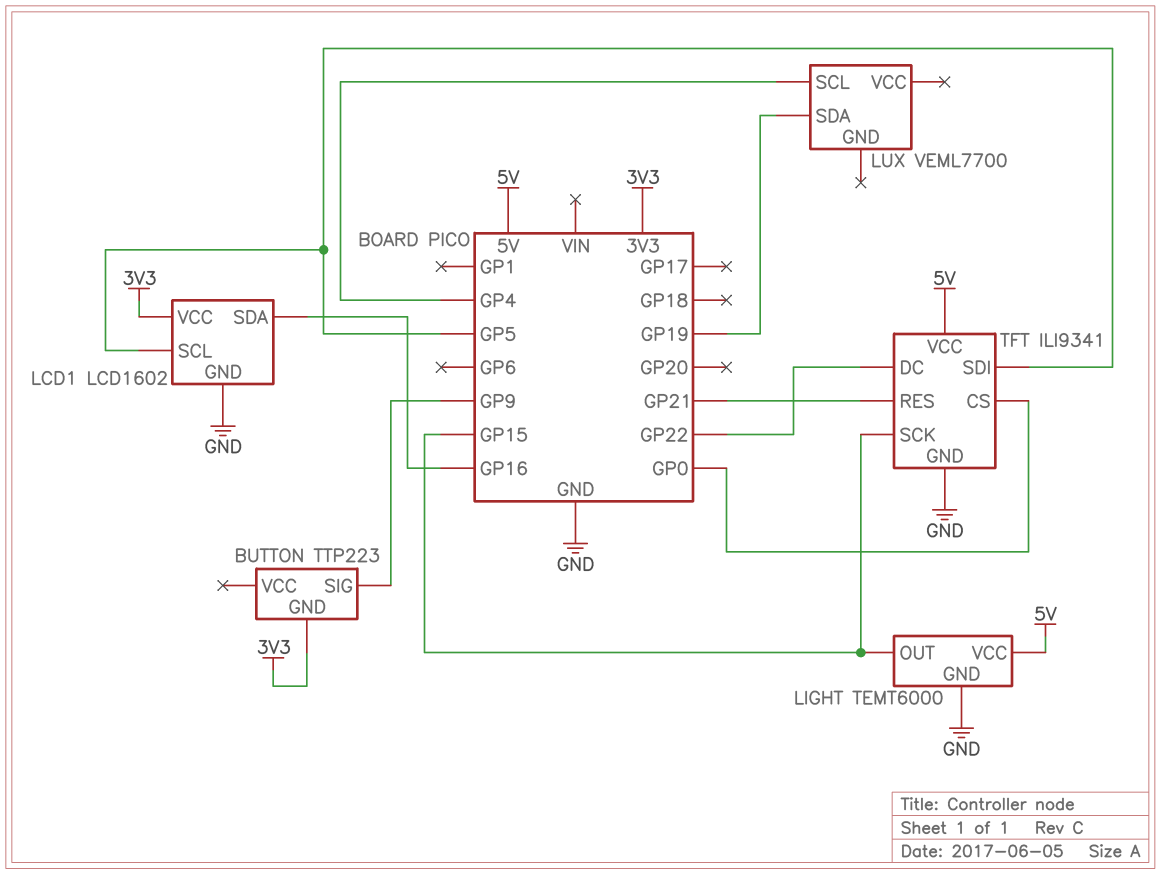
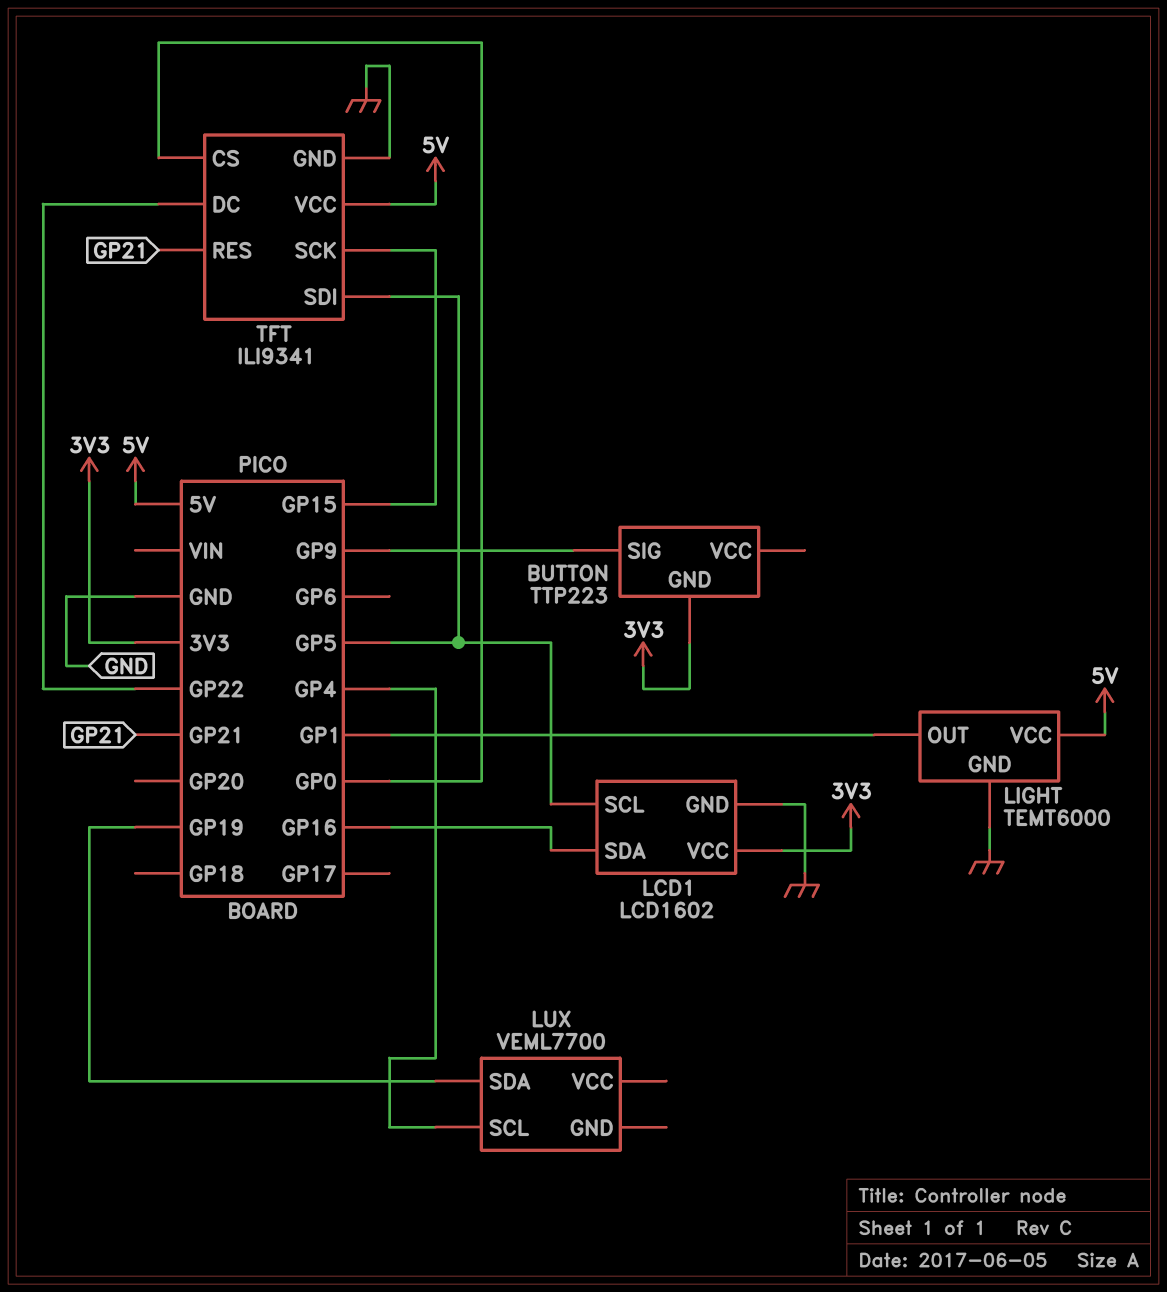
LIGHT pin OUT: GP15 -> GP1

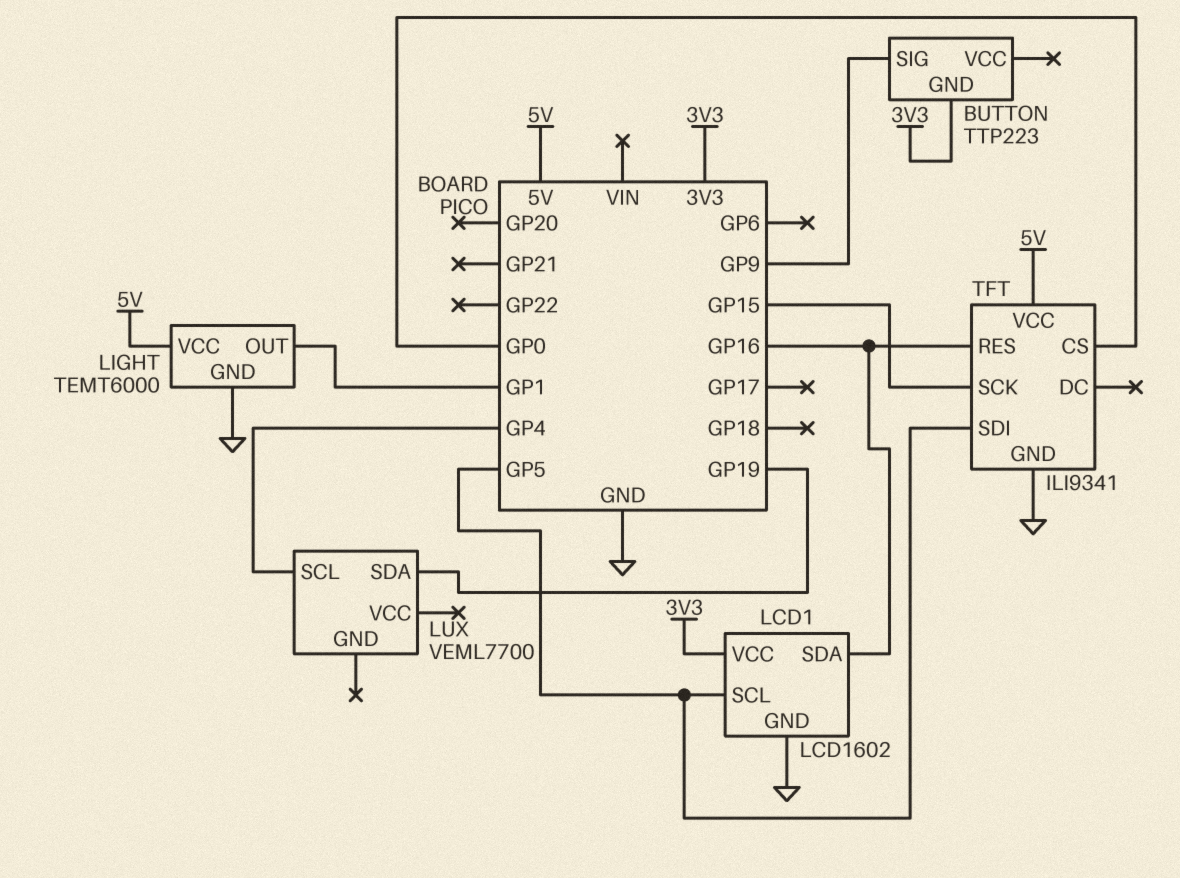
TFT pin DC: GP22 -> none
TFT pin RES: GP21 -> GP16

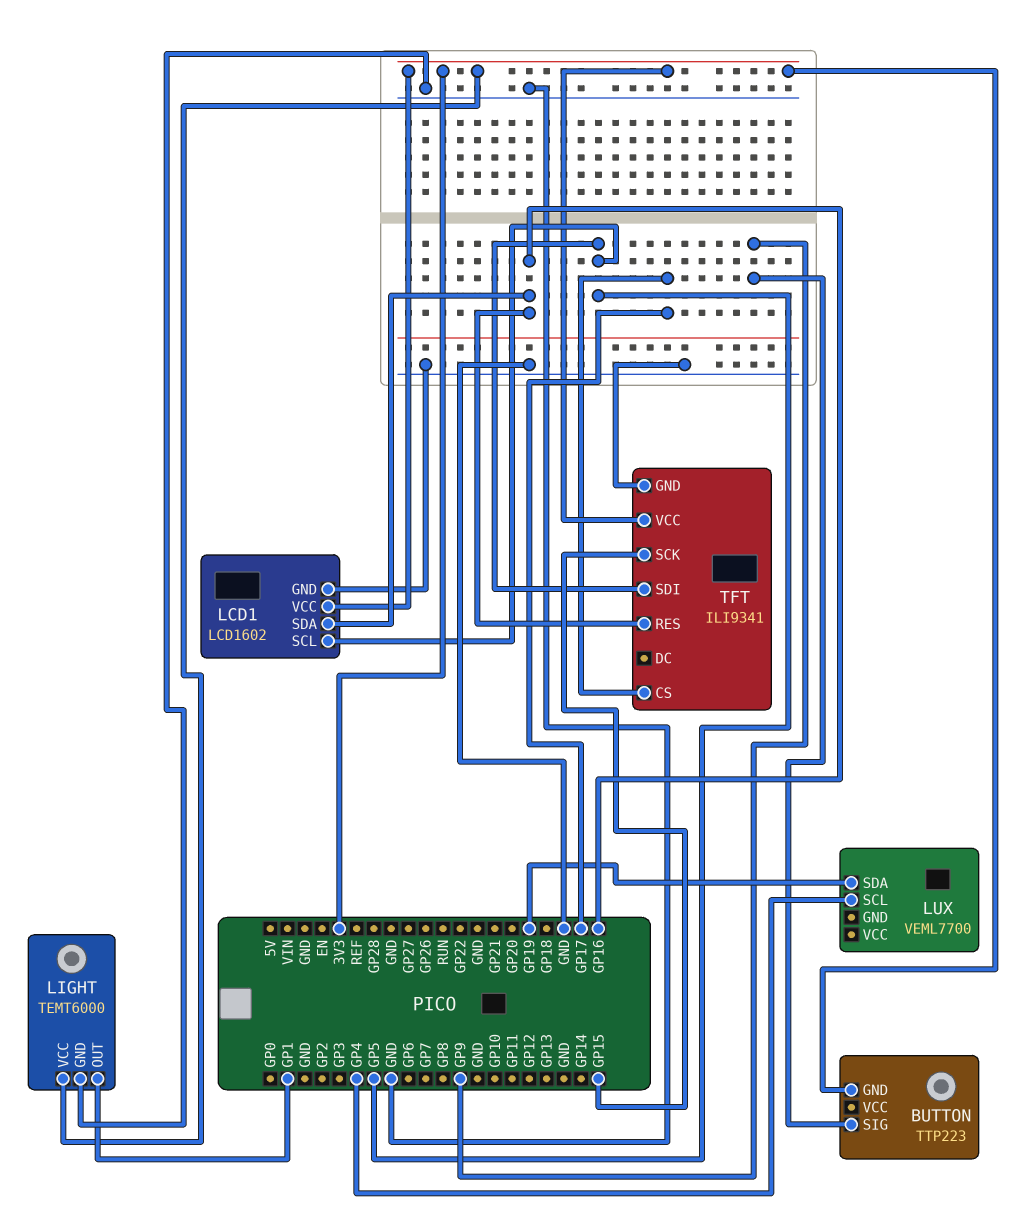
LIGHT pin VCC: 5V -> 3V3
TFT pin CS: GP0 -> GP17
TFT pin VCC: 5V -> 3V3

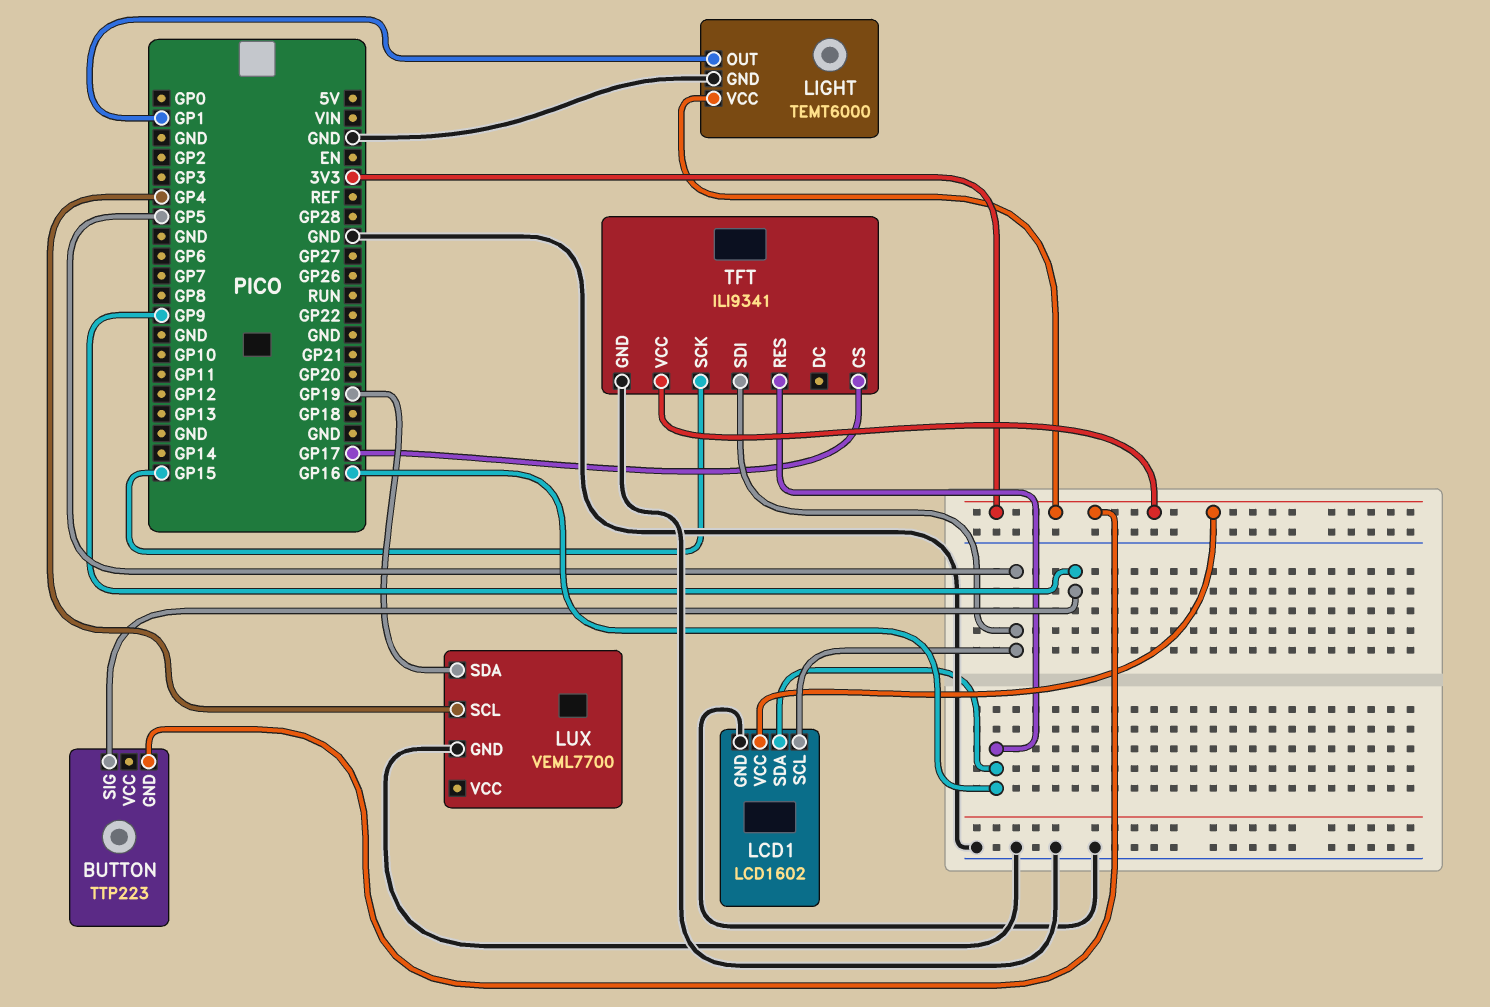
LUX pin GND: none -> GND

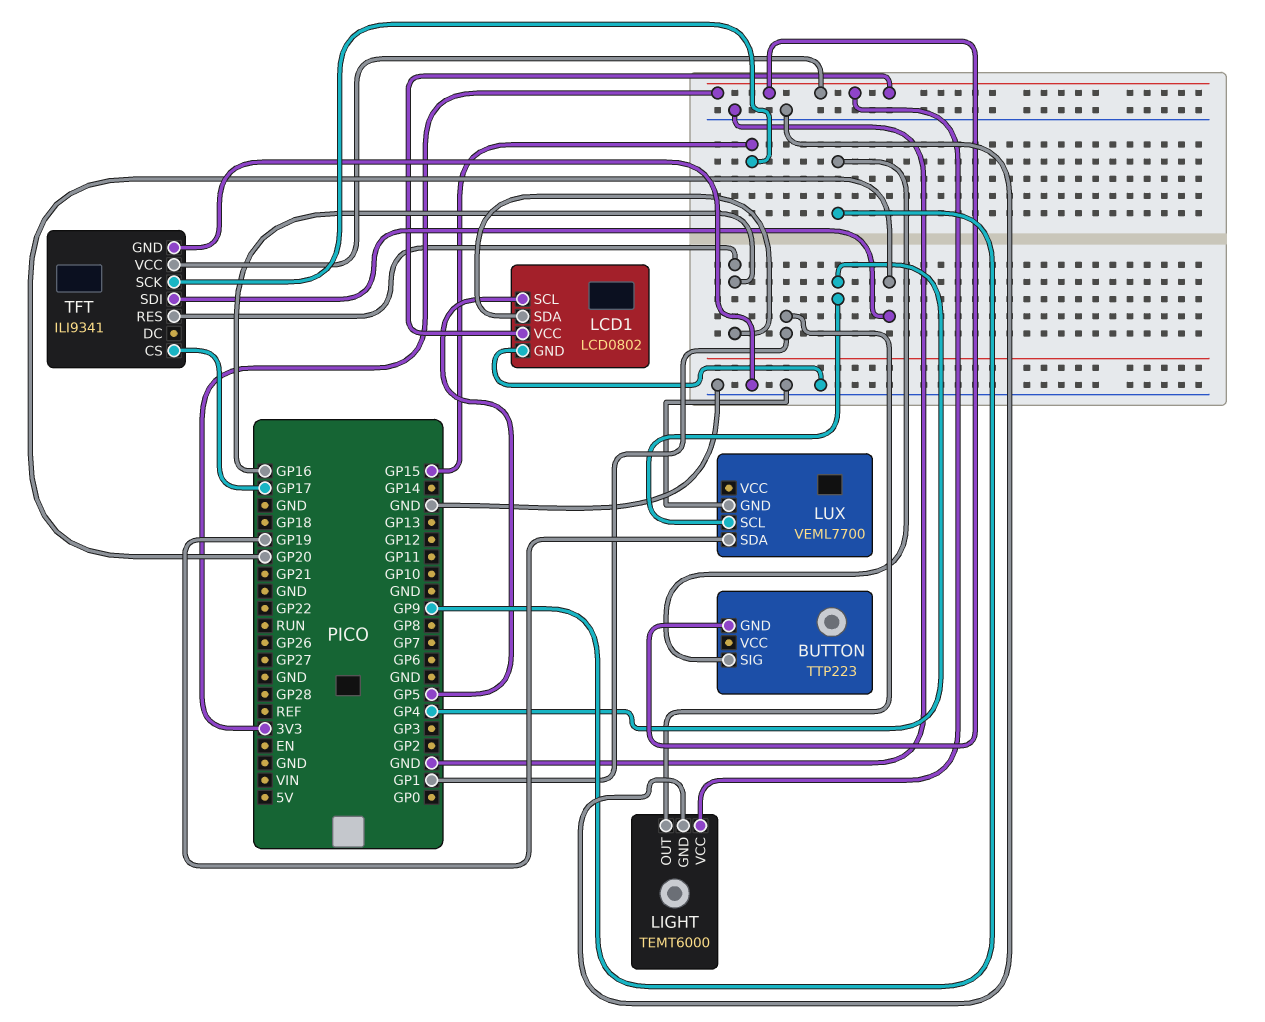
LCD1: LCD1602 -> LCD0802
TFT pin SDI: GP5 -> GP20

